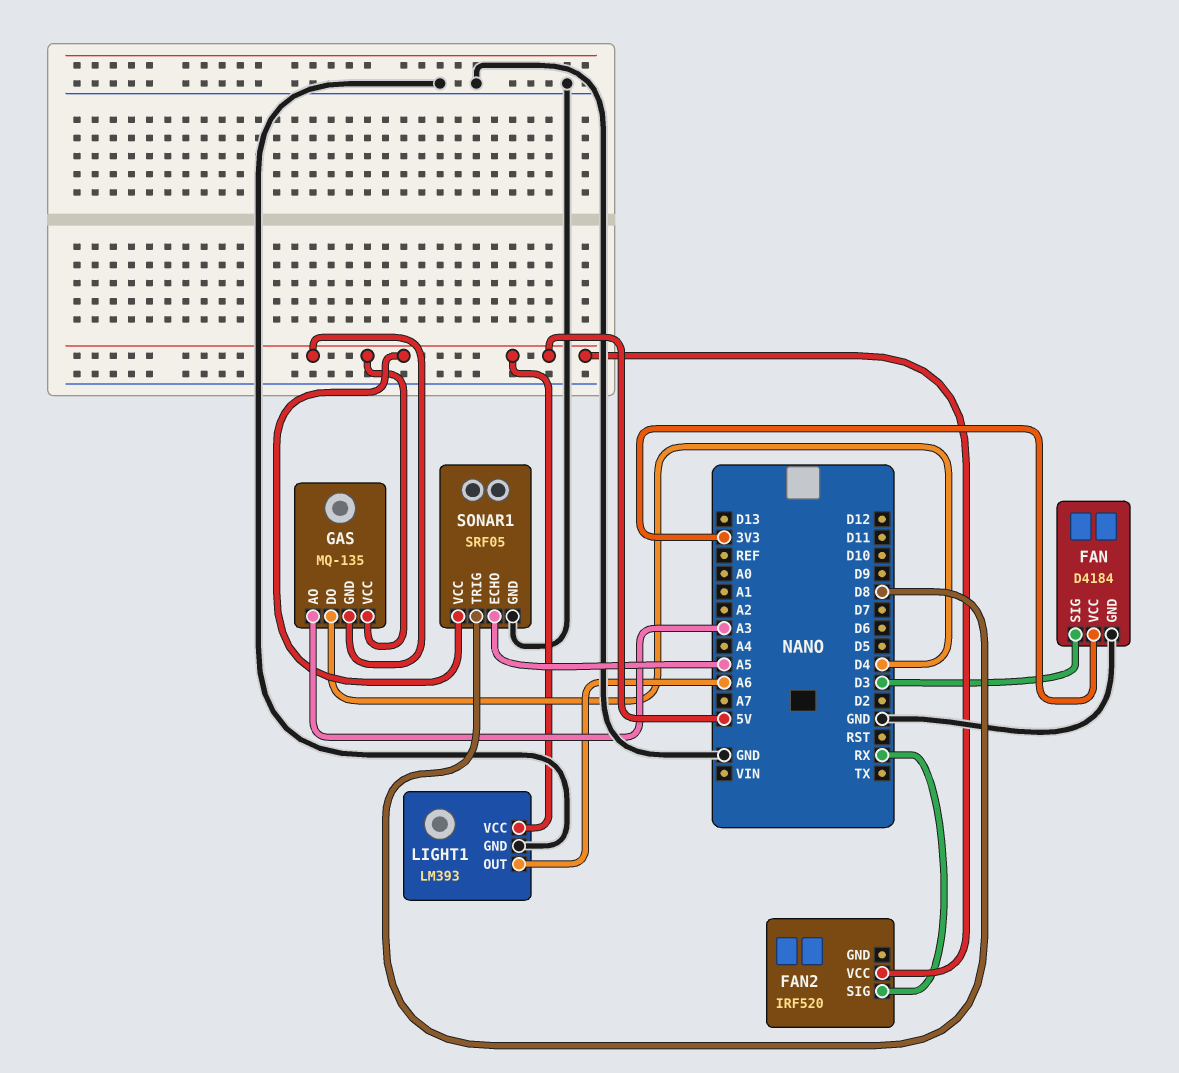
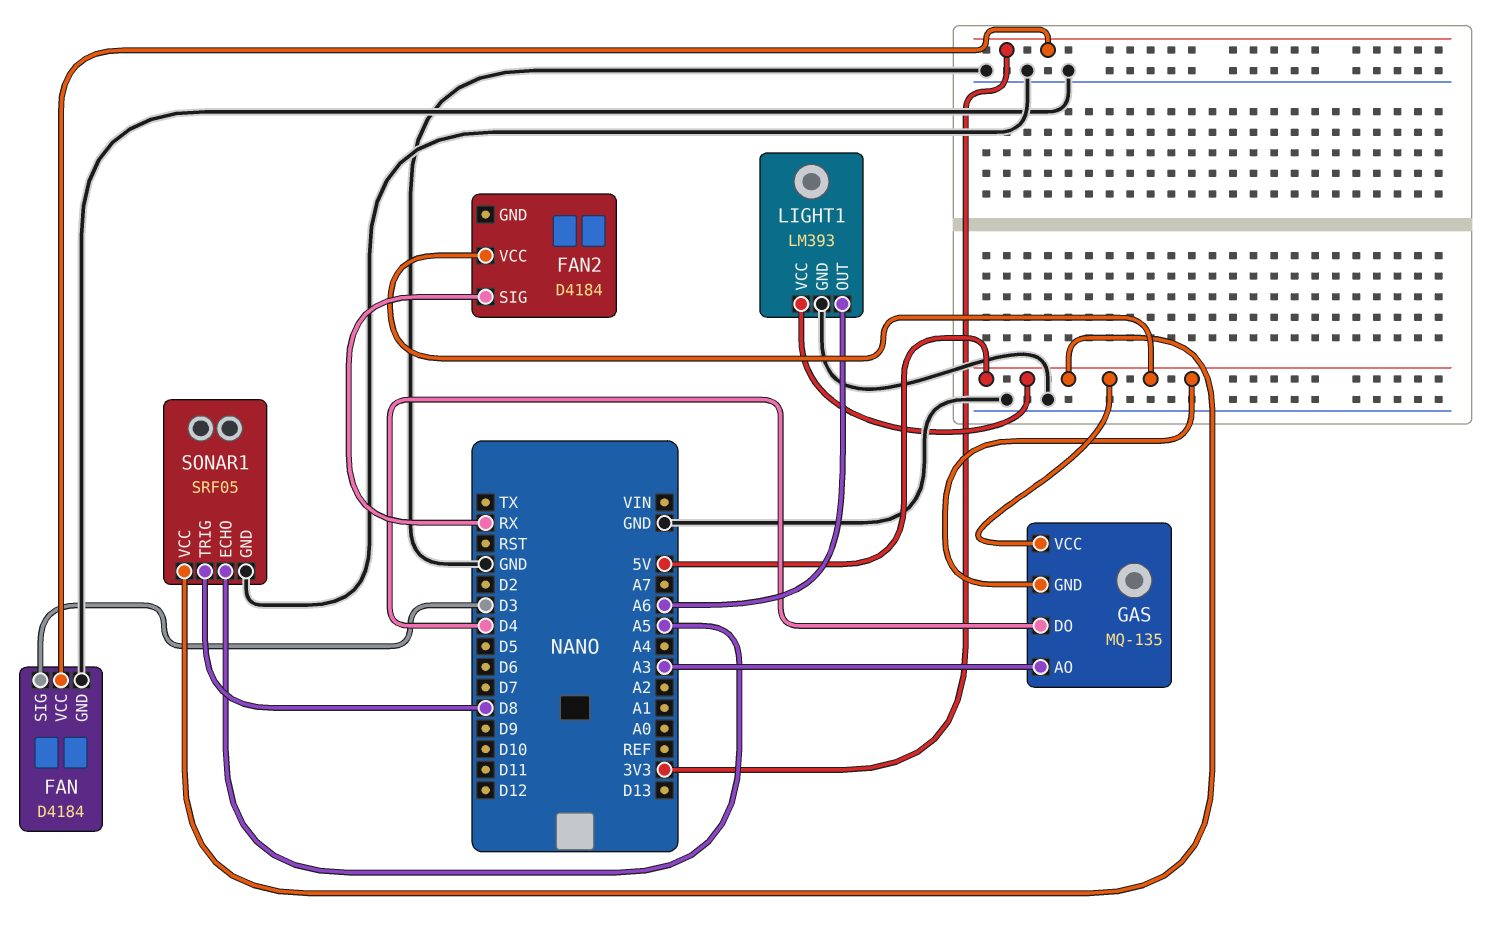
FAN2: IRF520 -> D4184

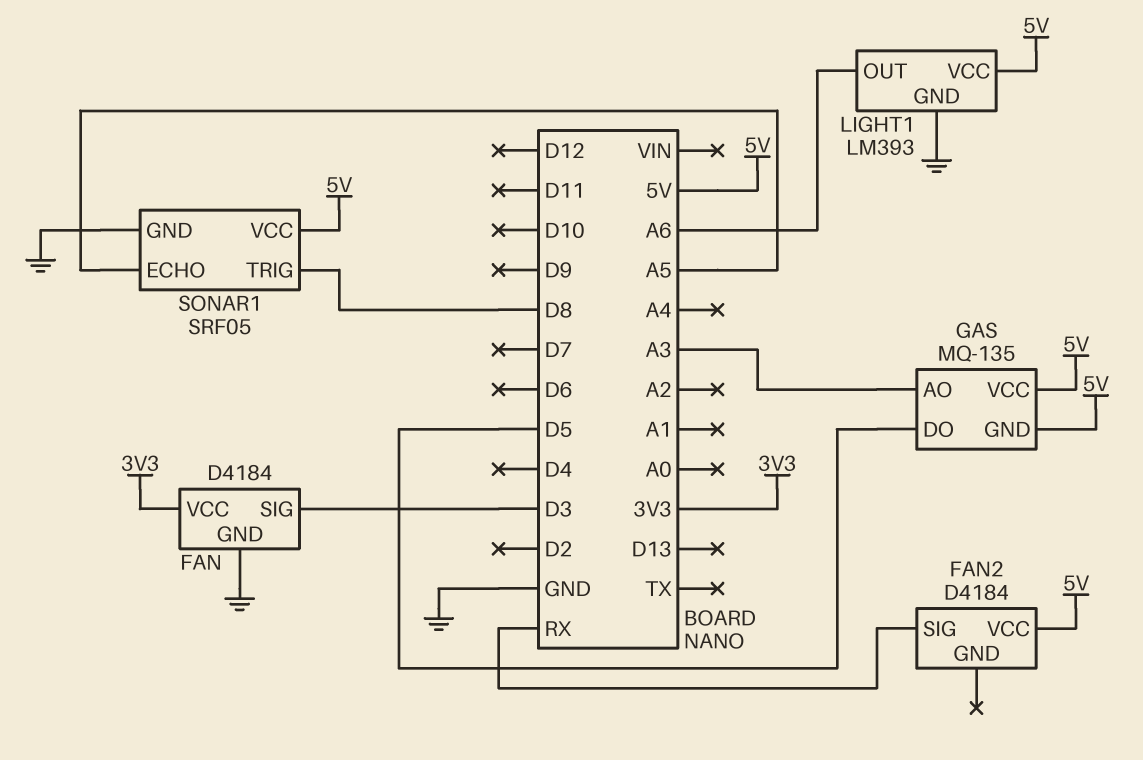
GAS pin DO: D4 -> D5

